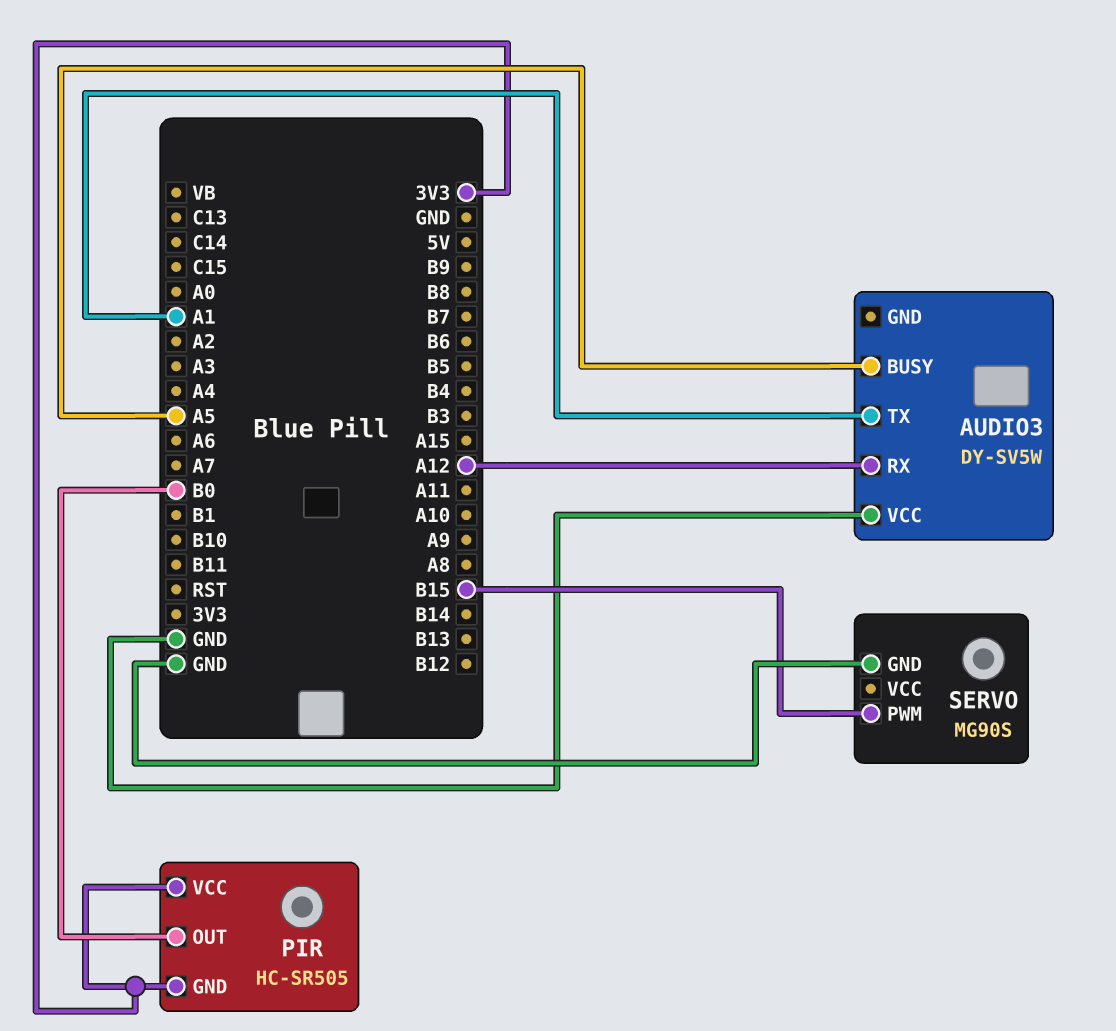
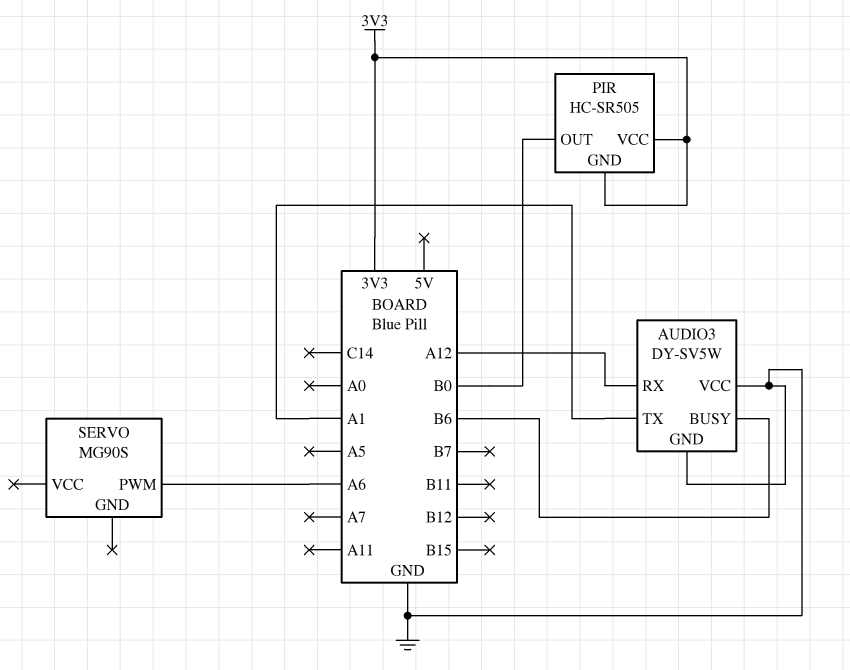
AUDIO3 pin BUSY: A5 -> B6
AUDIO3 pin GND: none -> GND
SERVO pin GND: GND -> none
SERVO pin PWM: B15 -> A6

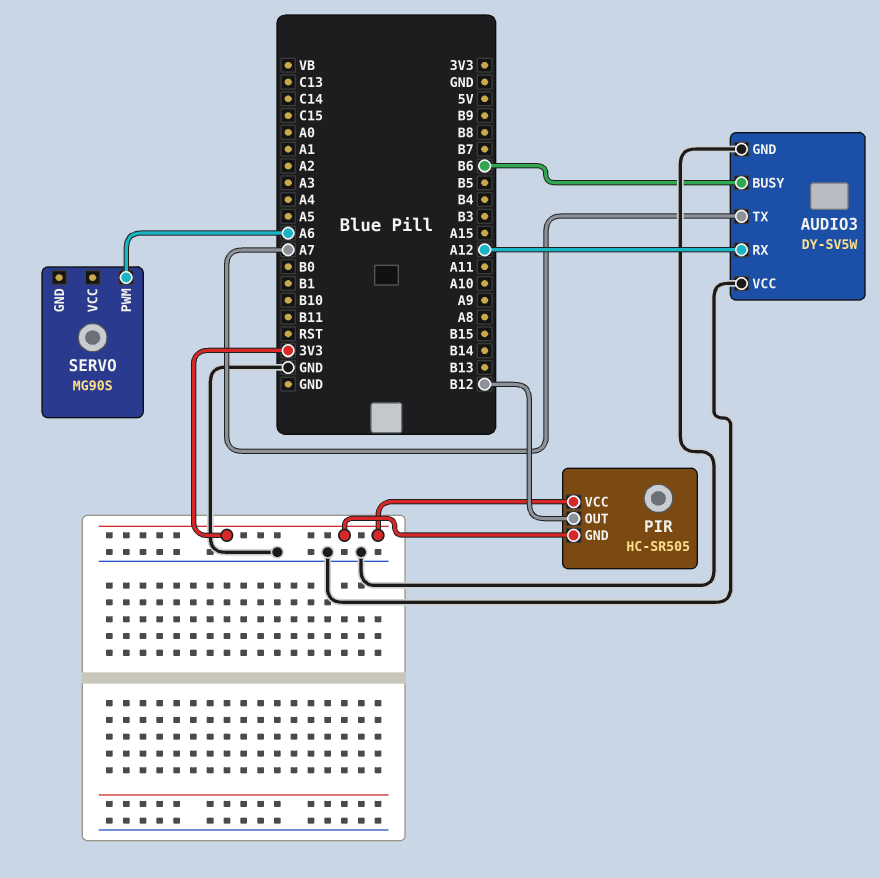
AUDIO3 pin TX: A1 -> A7
PIR pin OUT: B0 -> B12

